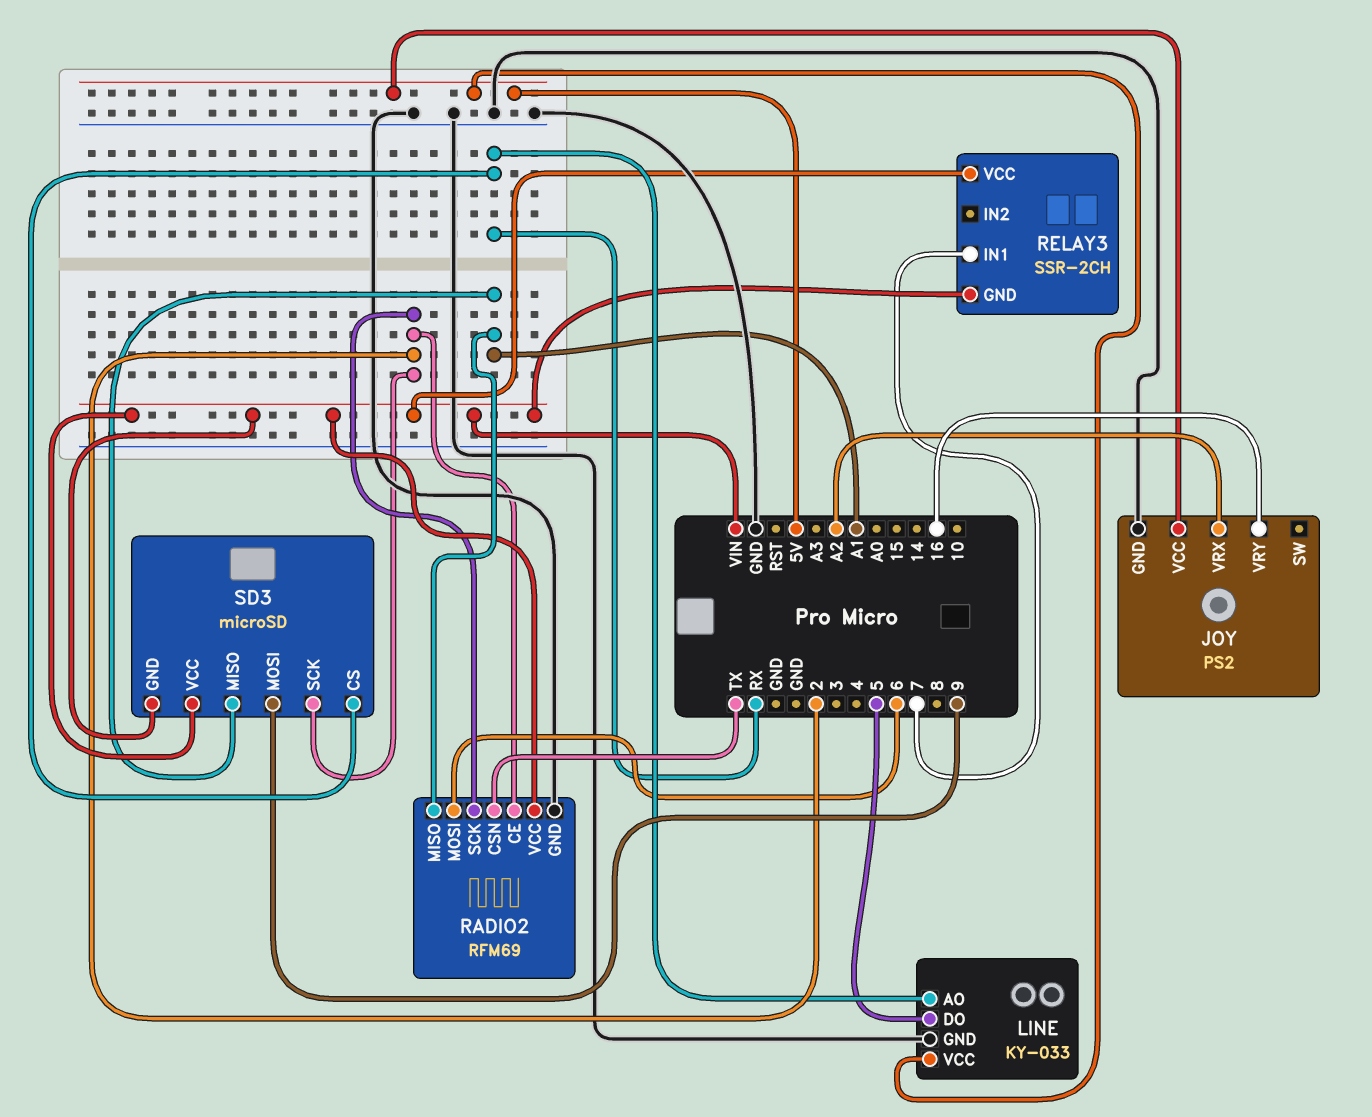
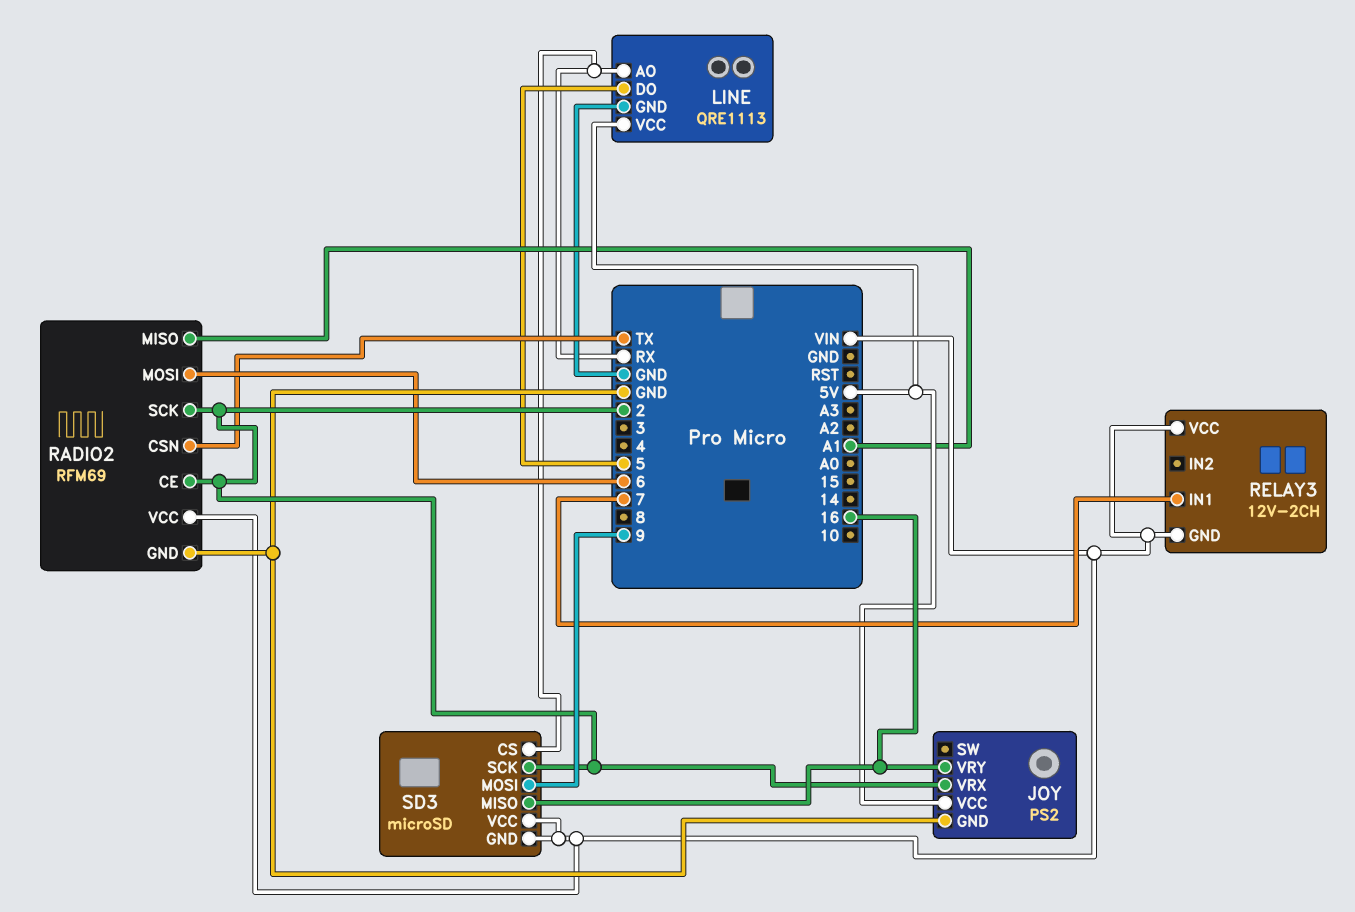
JOY pin VRX: A2 -> 2
LINE: KY-033 -> QRE1113
RELAY3: SSR-2CH -> 12V-2CH
SD3 pin MISO: A1 -> 16

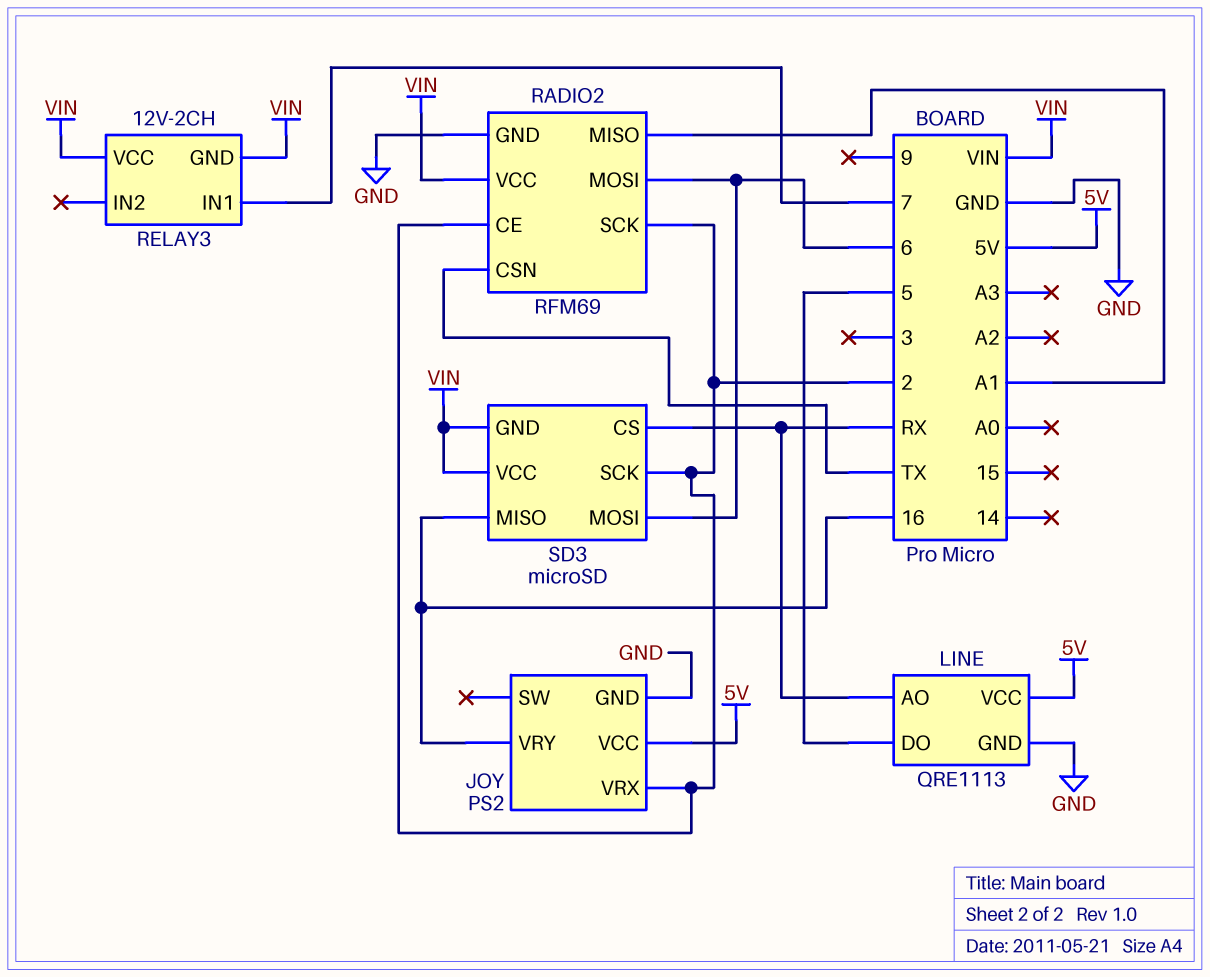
SD3 pin MOSI: 9 -> 6

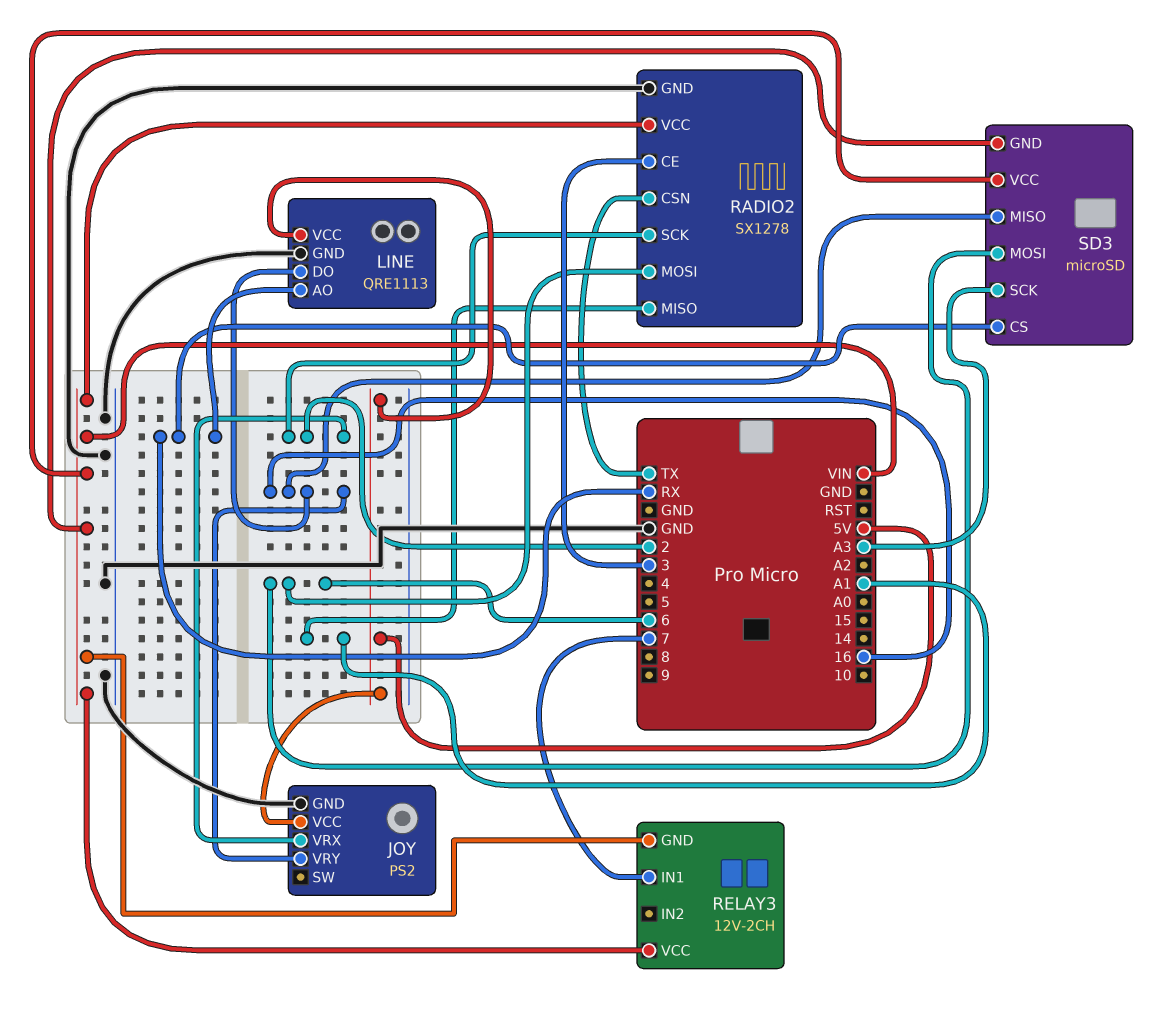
LINE pin DO: 5 -> 16
RADIO2: RFM69 -> SX1278
RADIO2 pin CE: 2 -> 3
SD3 pin SCK: 2 -> A3

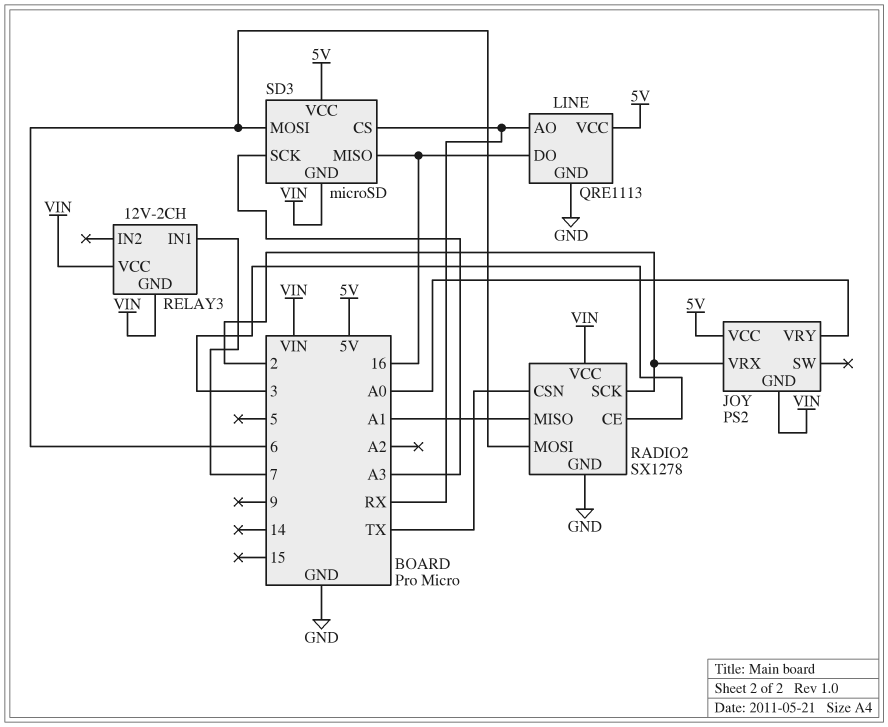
JOY pin GND: GND -> VIN
JOY pin VRY: 16 -> A0
SD3 pin VCC: VIN -> 5V

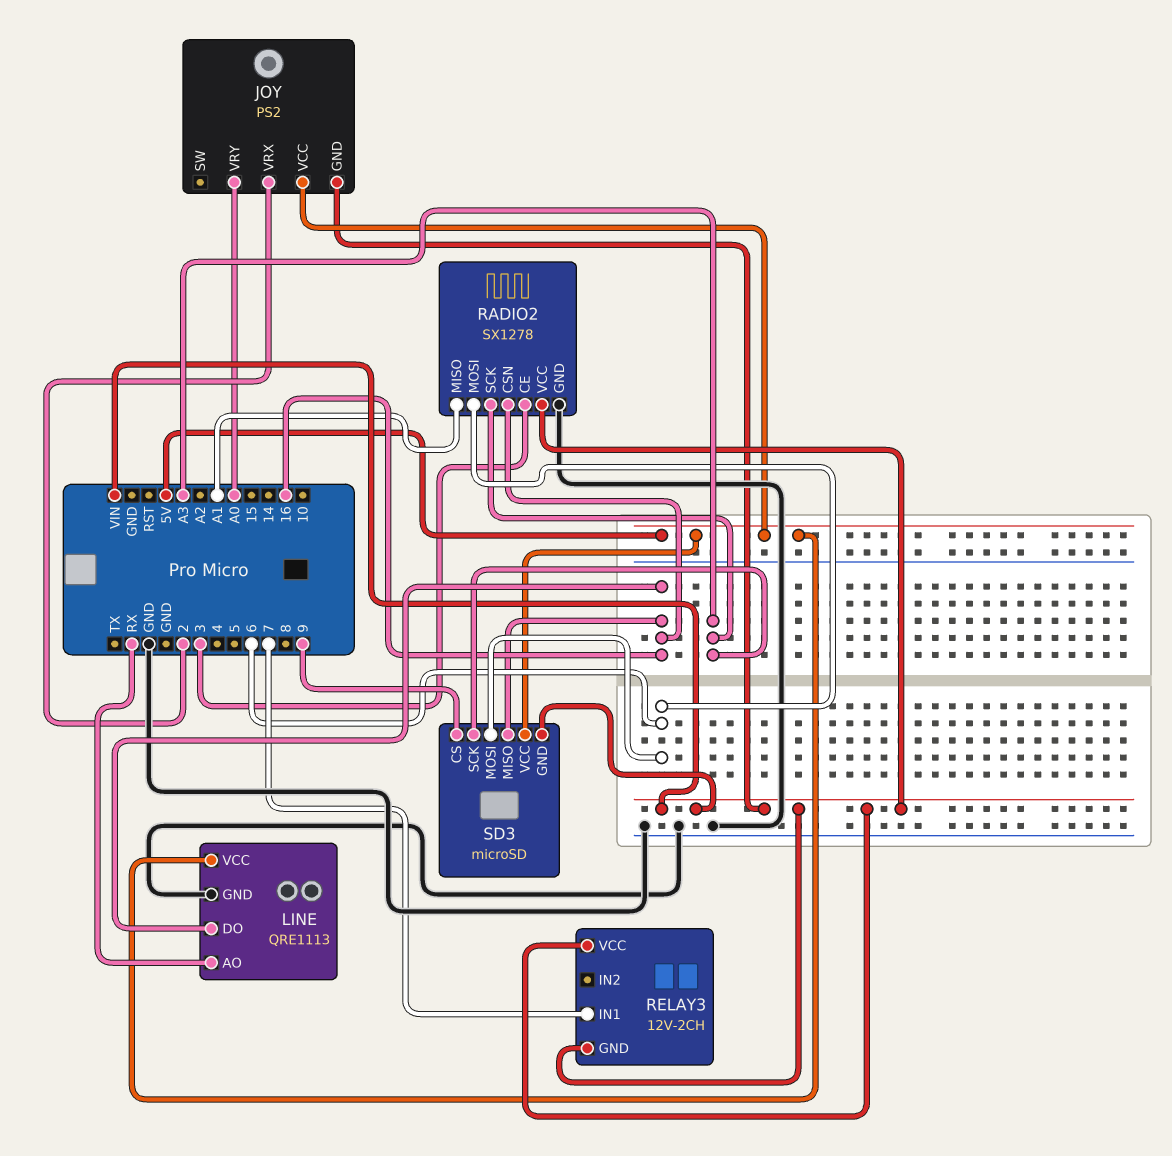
RADIO2 pin CSN: TX -> 16
RADIO2 pin SCK: 2 -> A3
SD3 pin CS: RX -> 9

